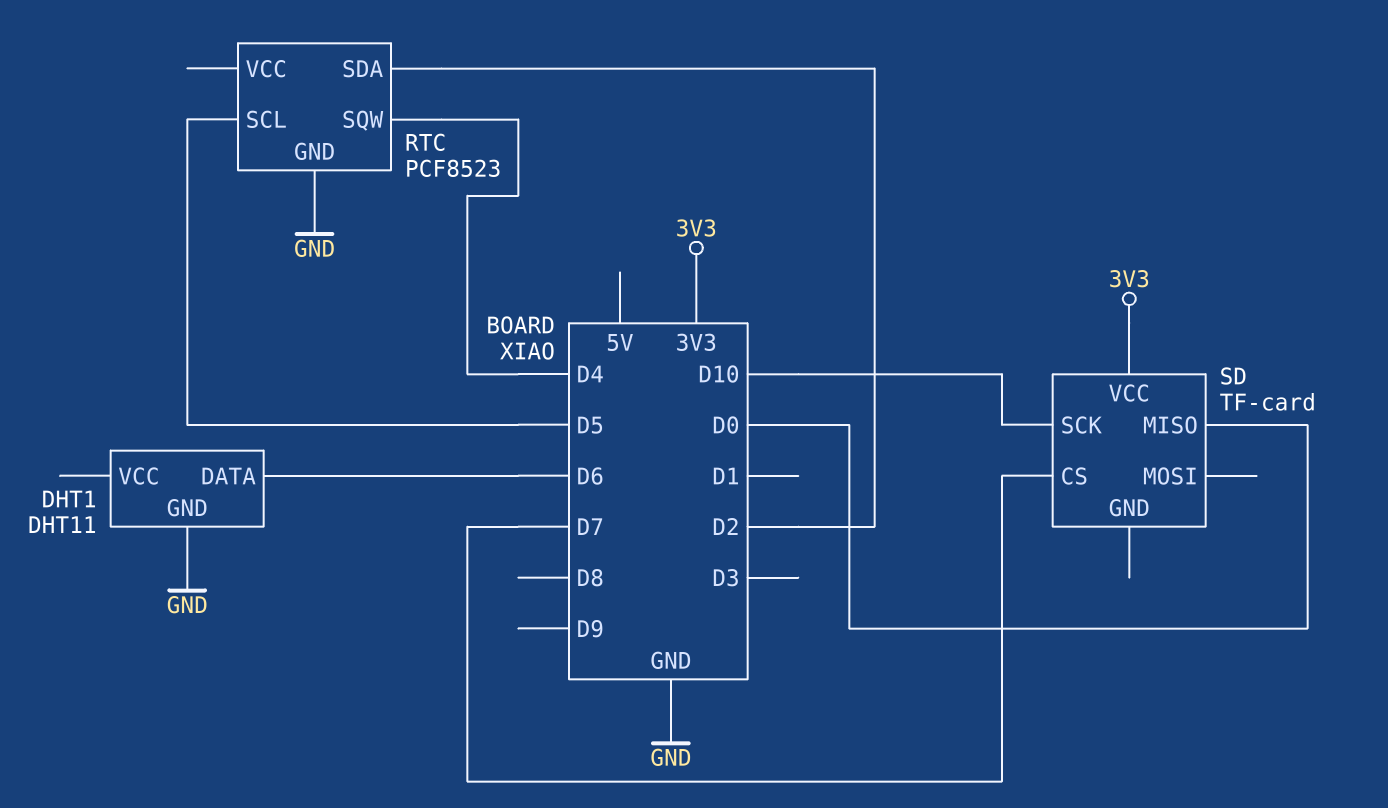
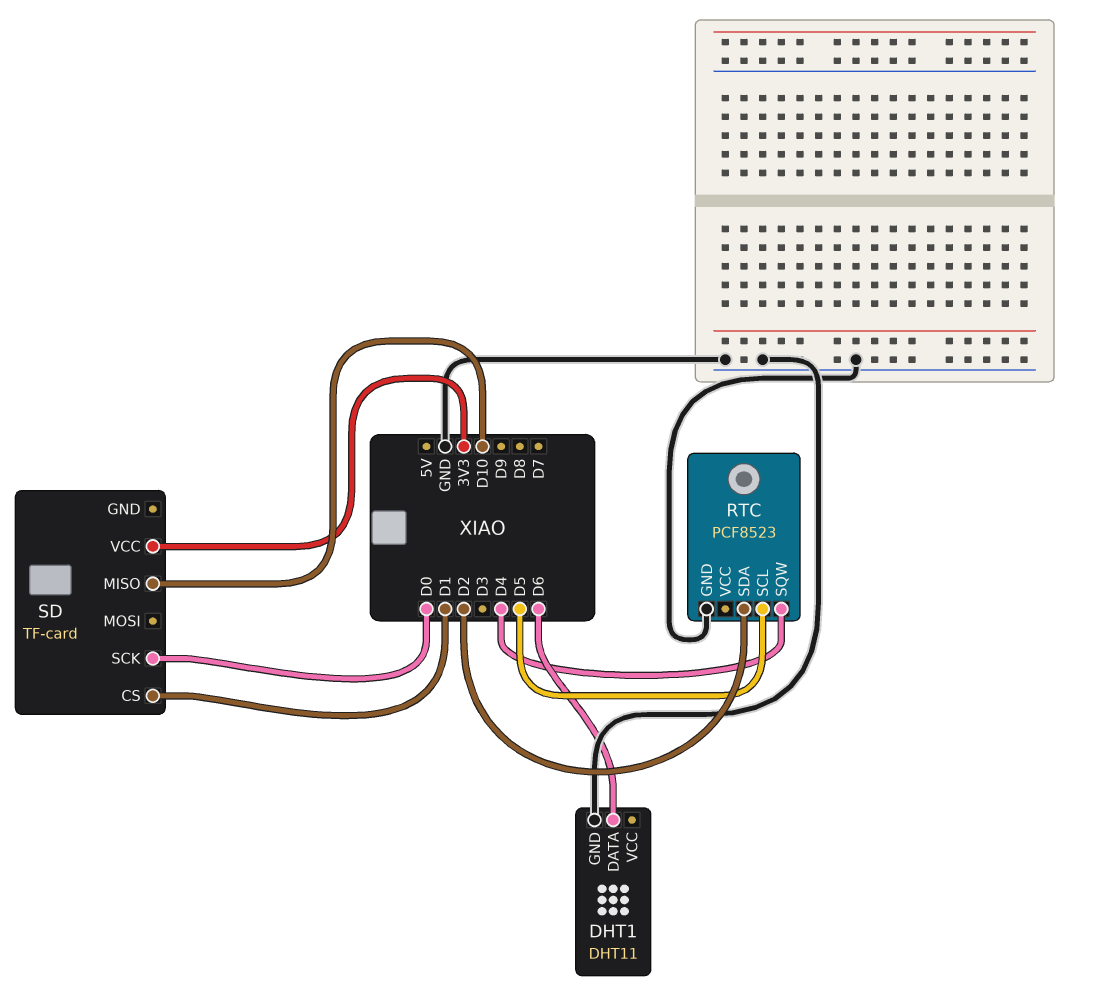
SD pin CS: D7 -> D1
SD pin MISO: D0 -> D10
SD pin SCK: D10 -> D0

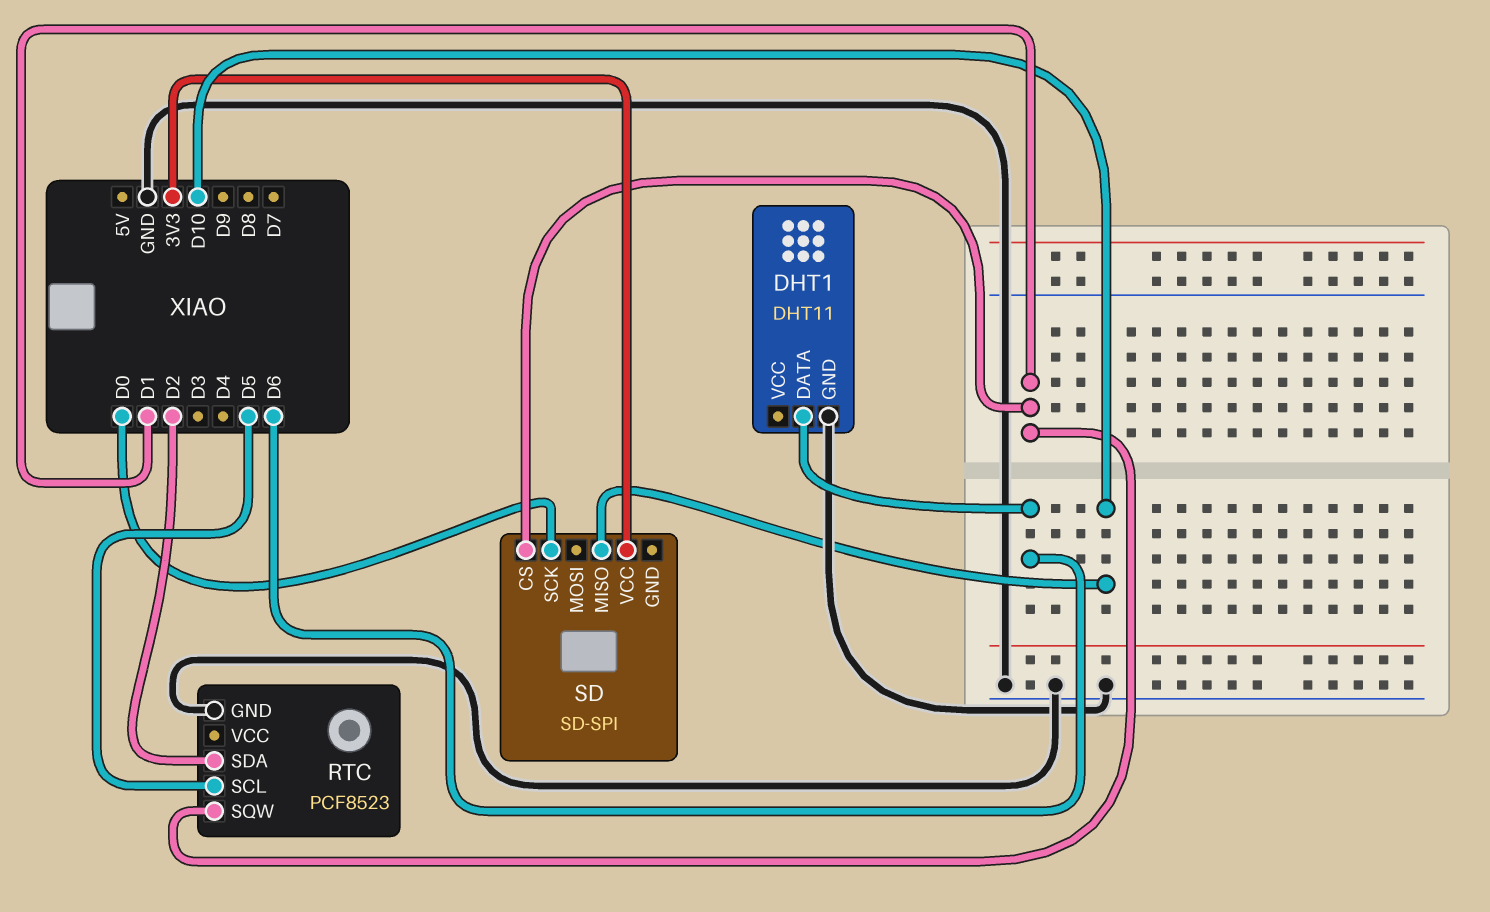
RTC pin SQW: D4 -> D1
SD: TF-card -> SD-SPI

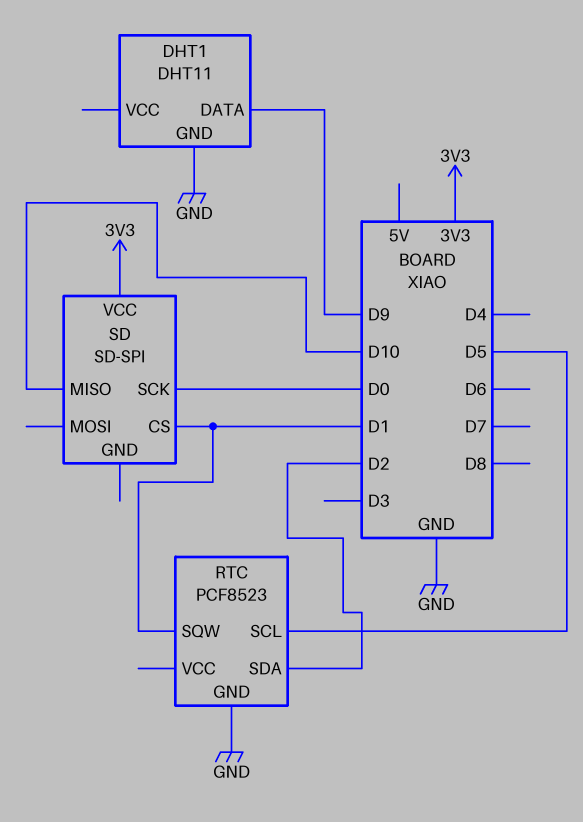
DHT1 pin DATA: D6 -> D9

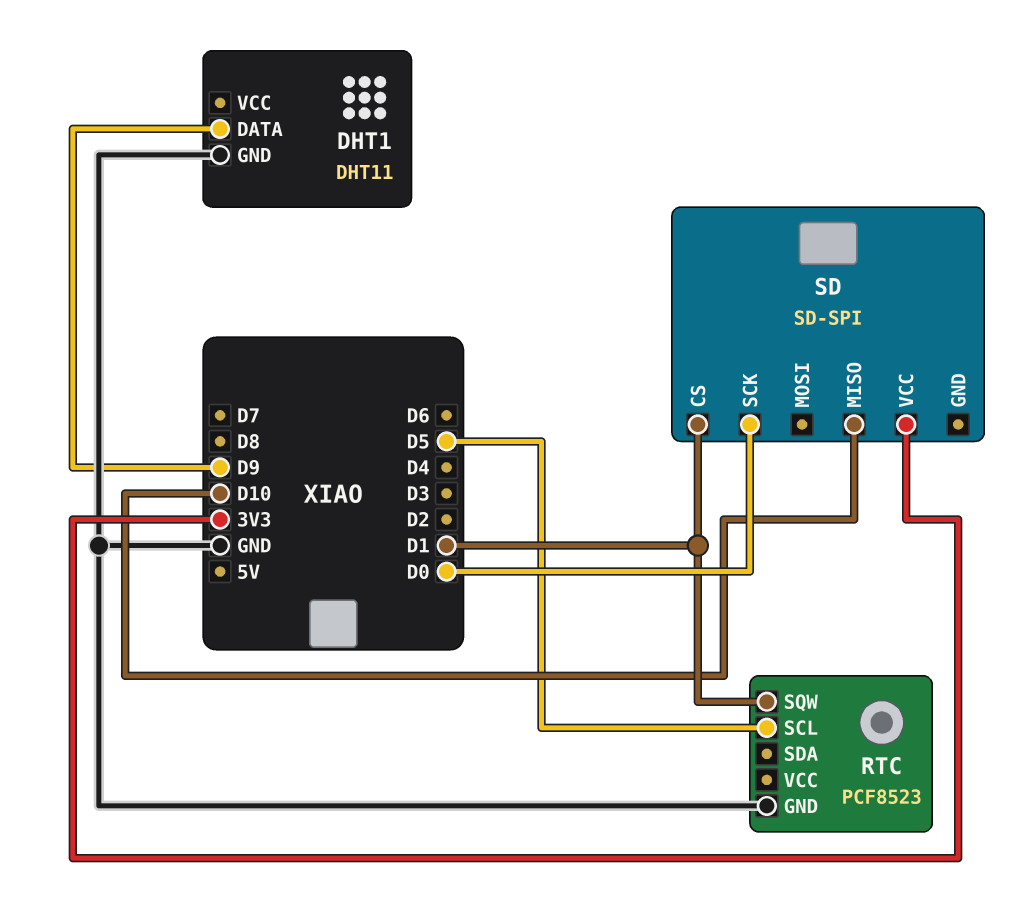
RTC pin SDA: D2 -> none

